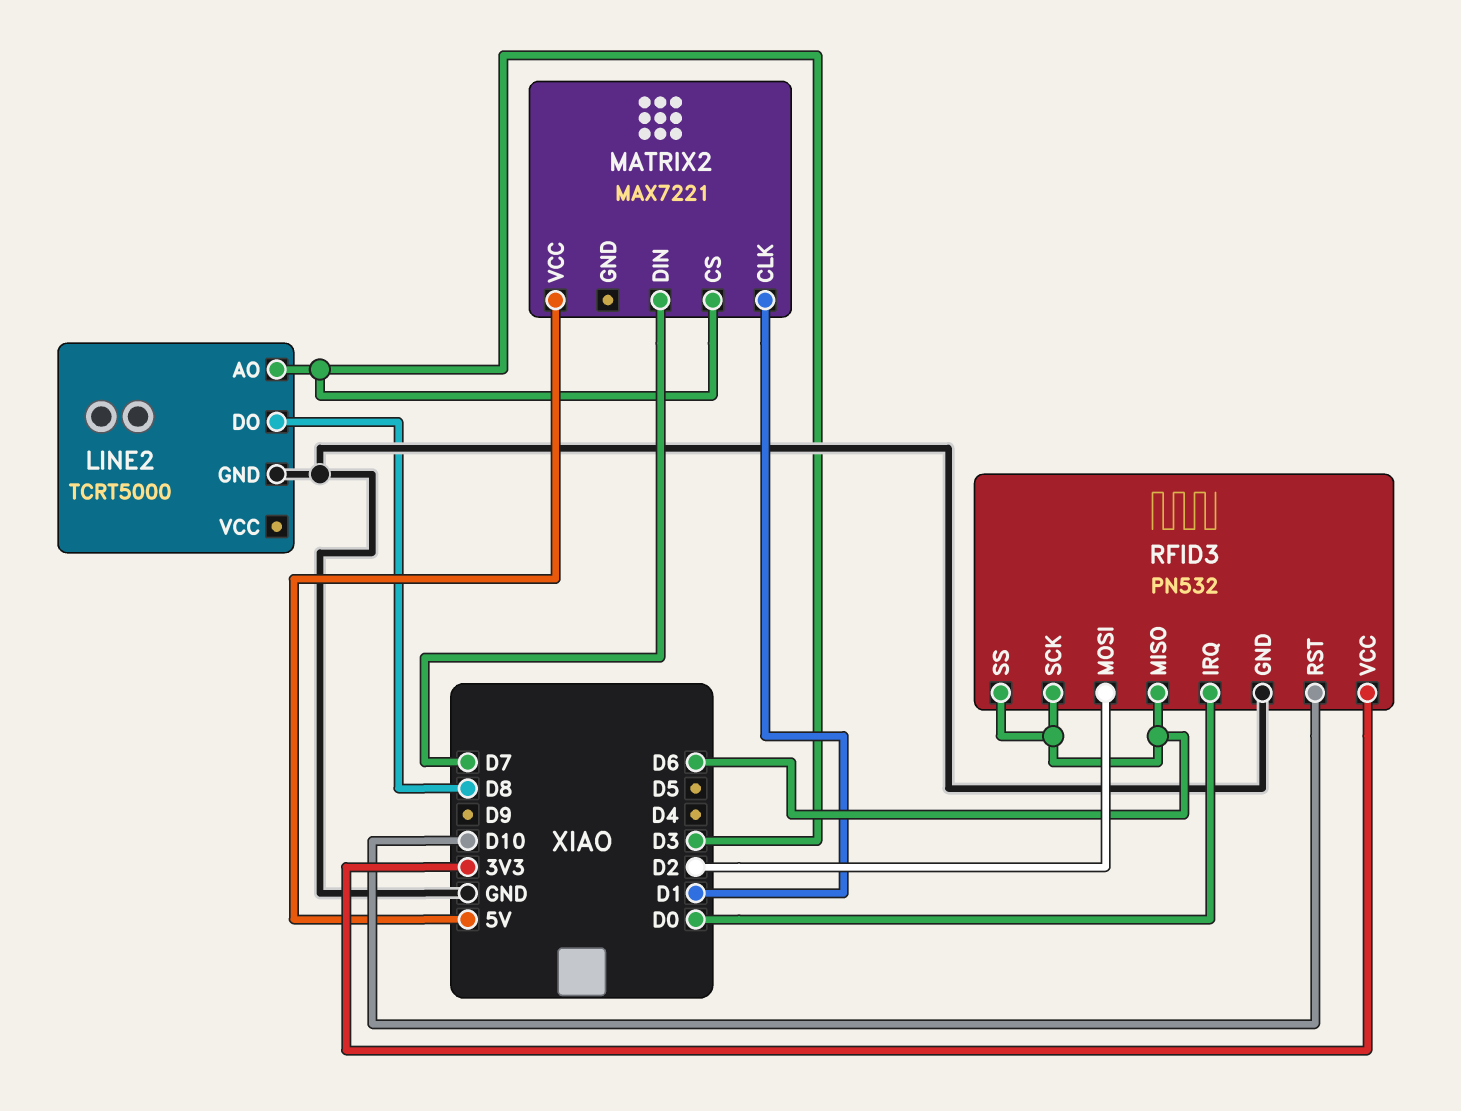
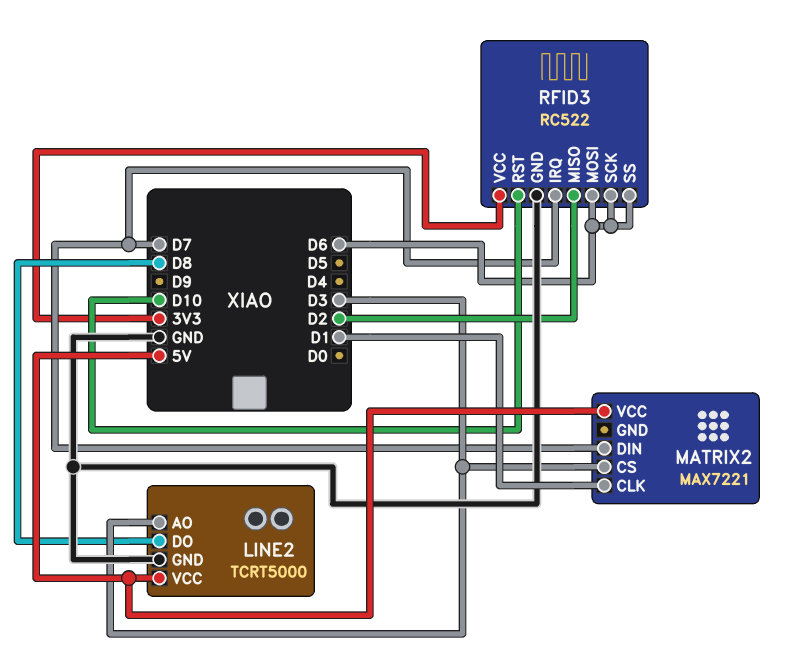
LINE2 pin VCC: none -> 5V
RFID3: PN532 -> RC522
RFID3 pin IRQ: D0 -> D7
RFID3 pin MISO: D6 -> D2
RFID3 pin MOSI: D2 -> D6

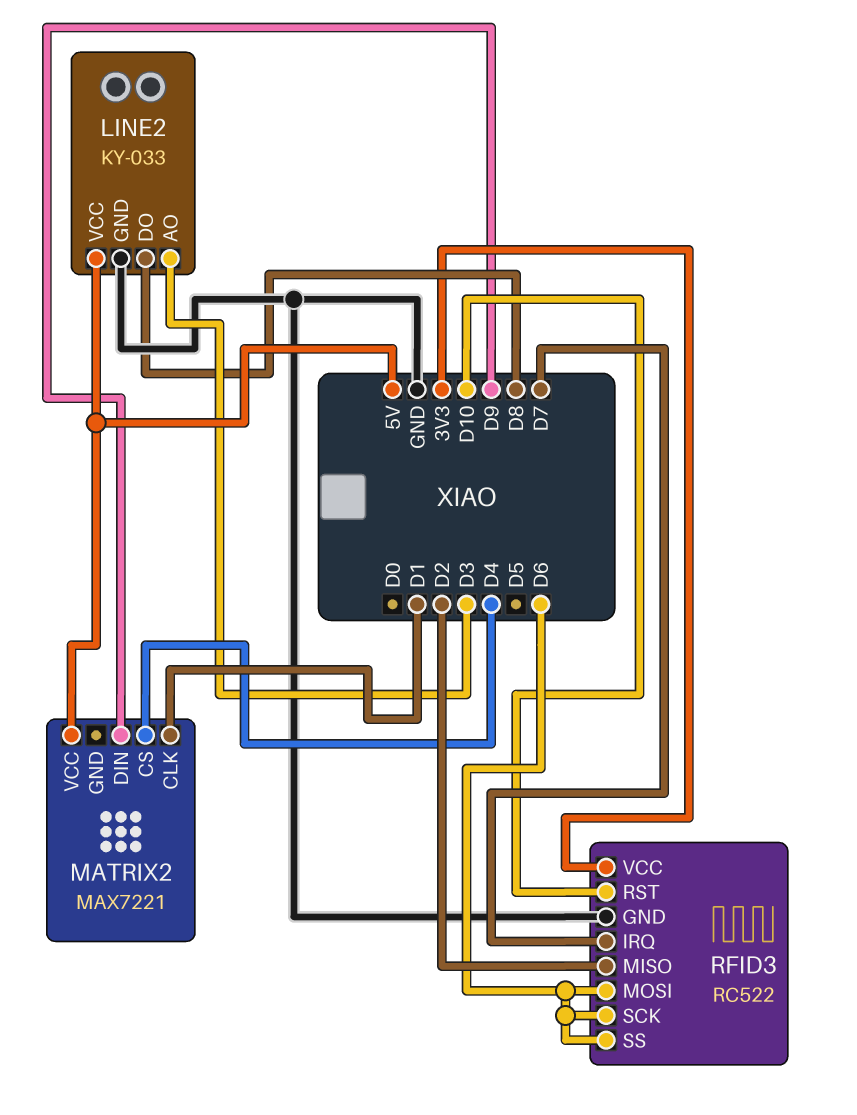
LINE2: TCRT5000 -> KY-033
MATRIX2 pin CS: D3 -> D4
MATRIX2 pin DIN: D7 -> D9

